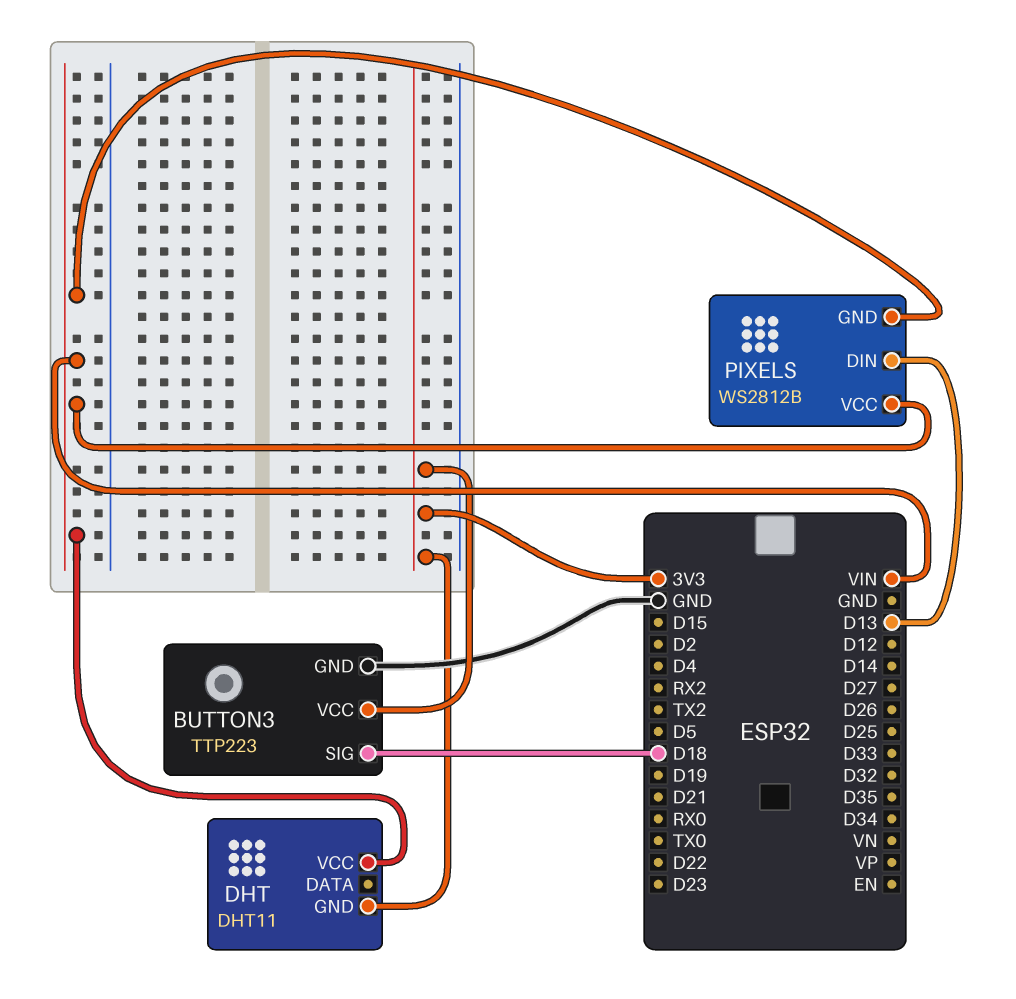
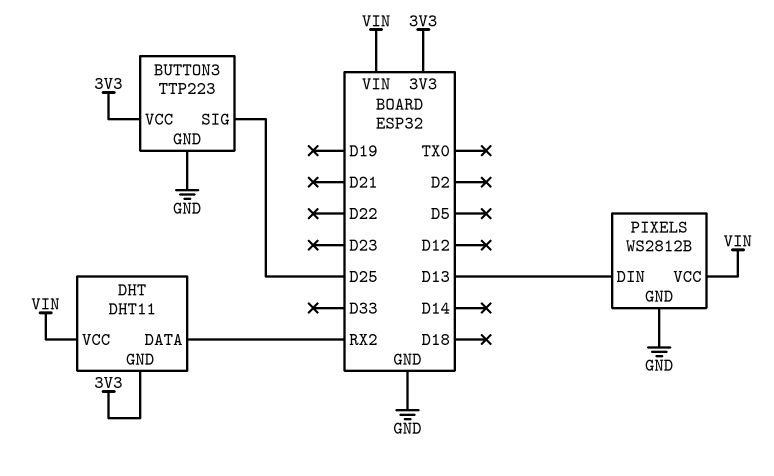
BUTTON3 pin SIG: D18 -> D25
DHT pin DATA: none -> RX2
PIXELS pin GND: VIN -> GND

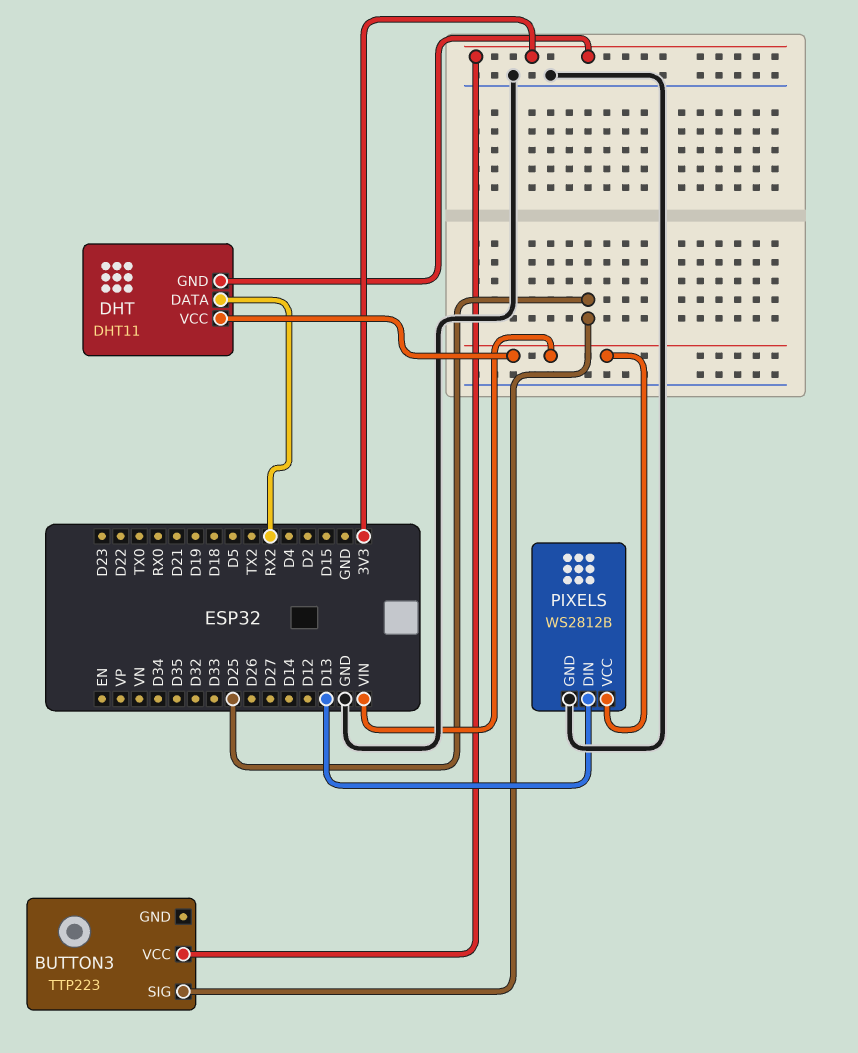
BUTTON3 pin GND: GND -> none

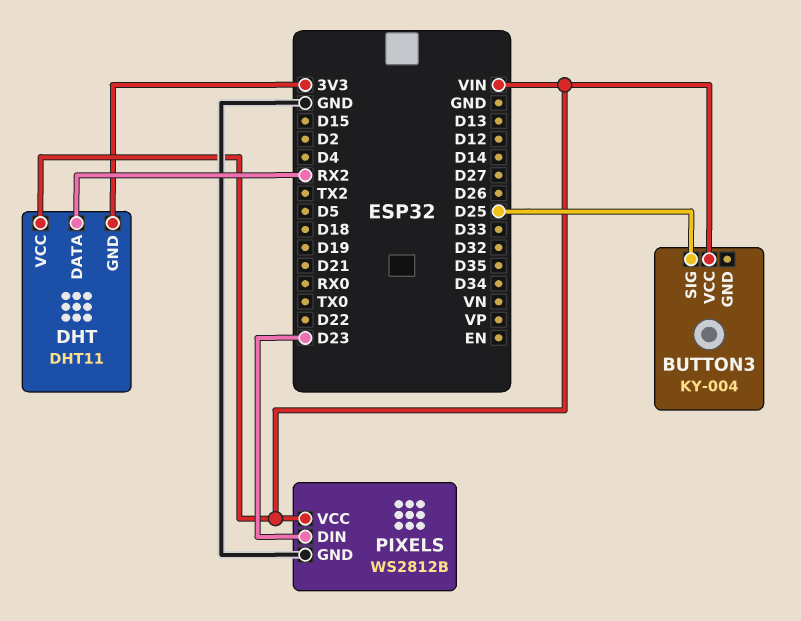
BUTTON3: TTP223 -> KY-004
BUTTON3 pin VCC: 3V3 -> VIN
PIXELS pin DIN: D13 -> D23

